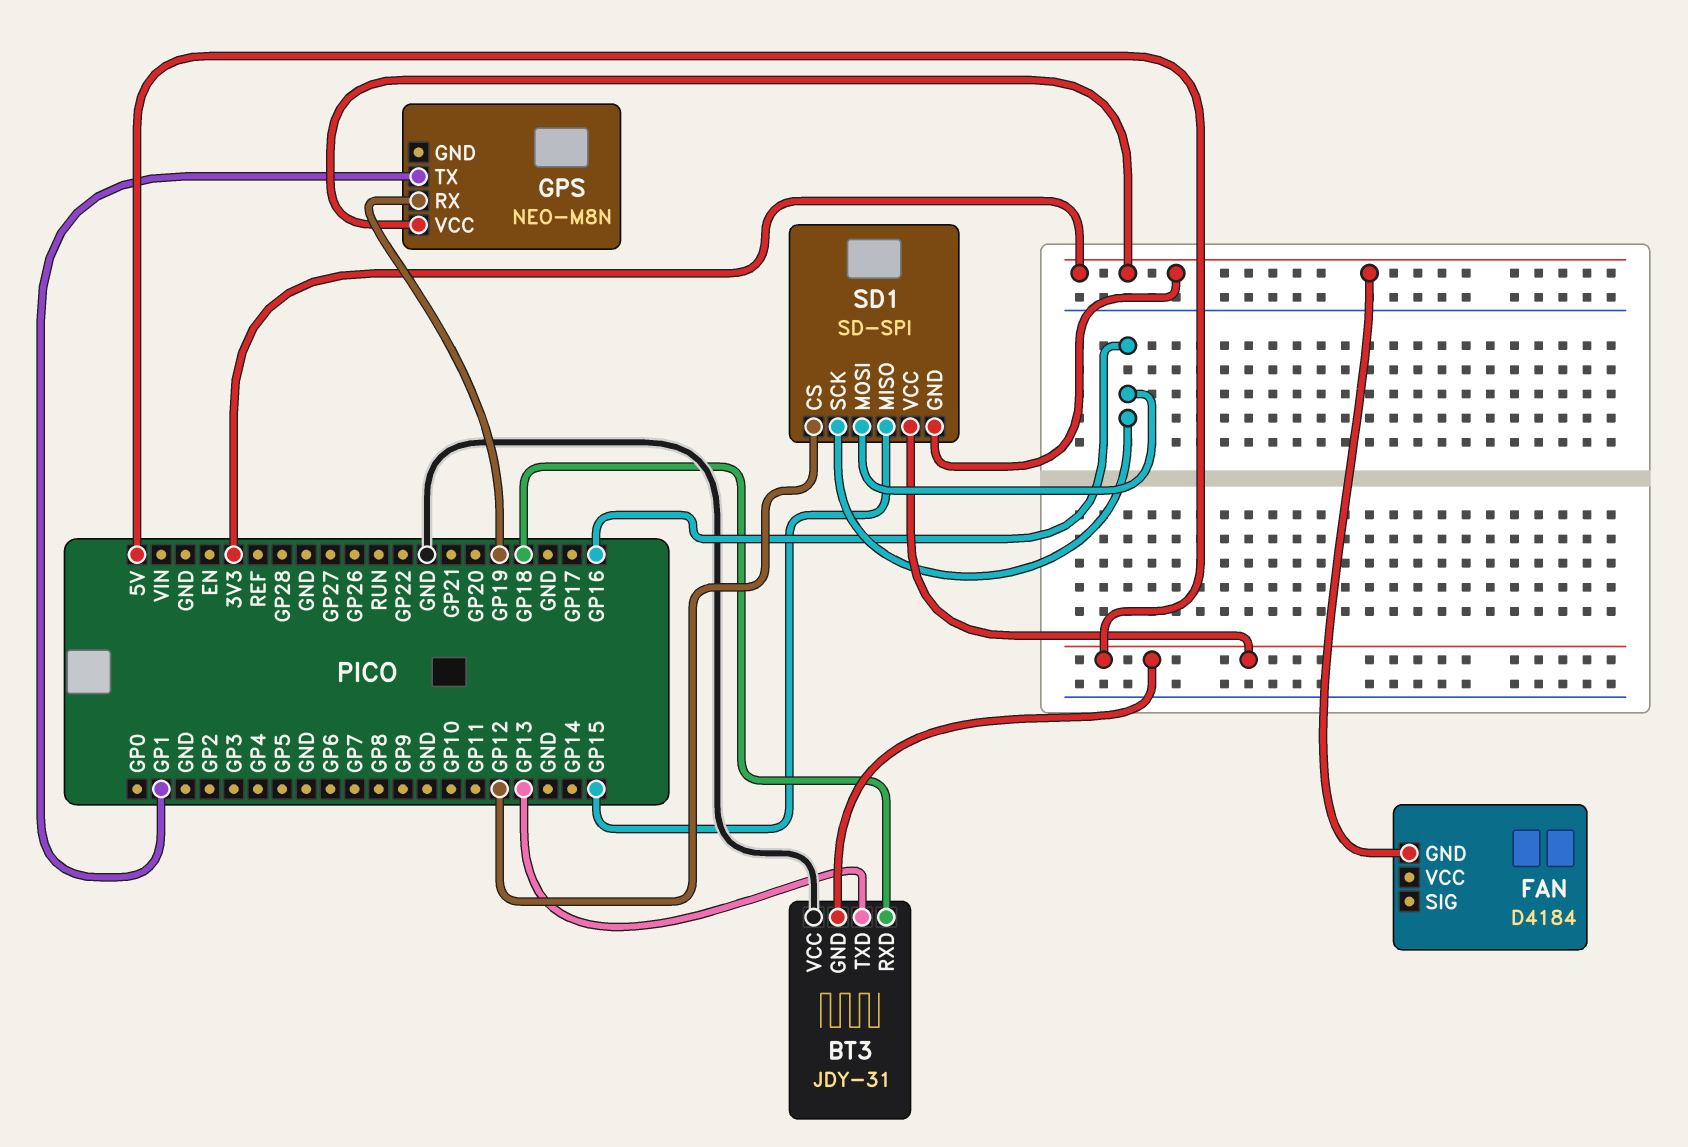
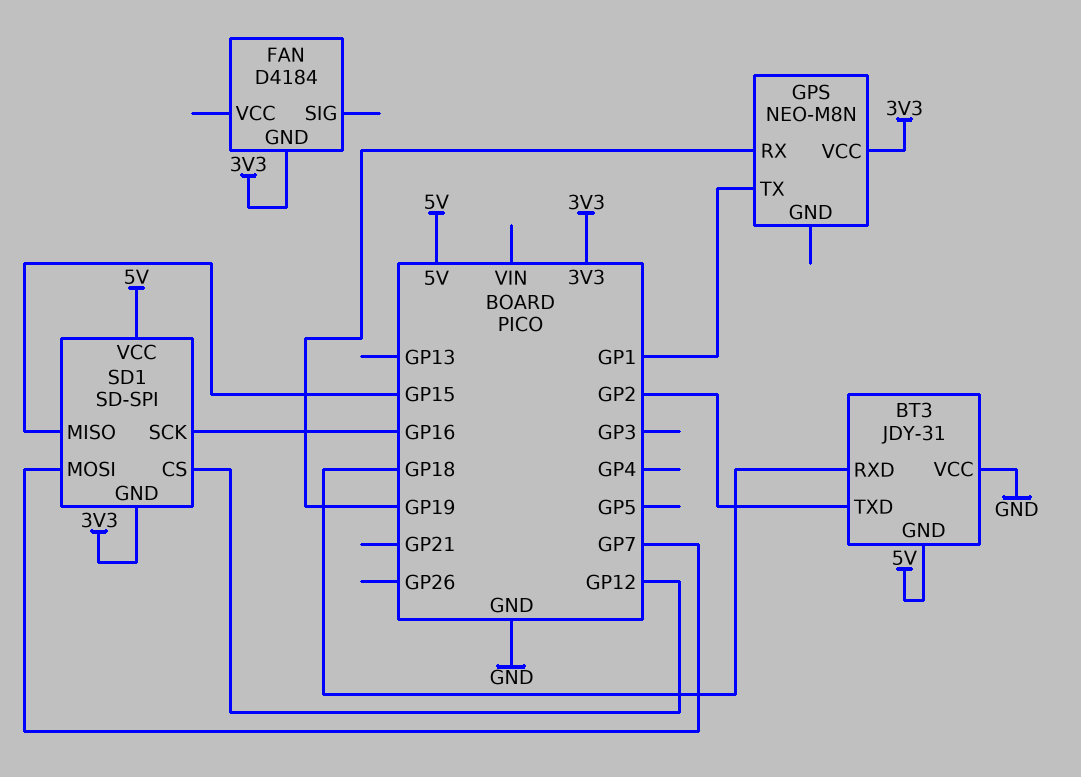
BT3 pin TXD: GP13 -> GP2
SD1 pin MOSI: GP16 -> GP7

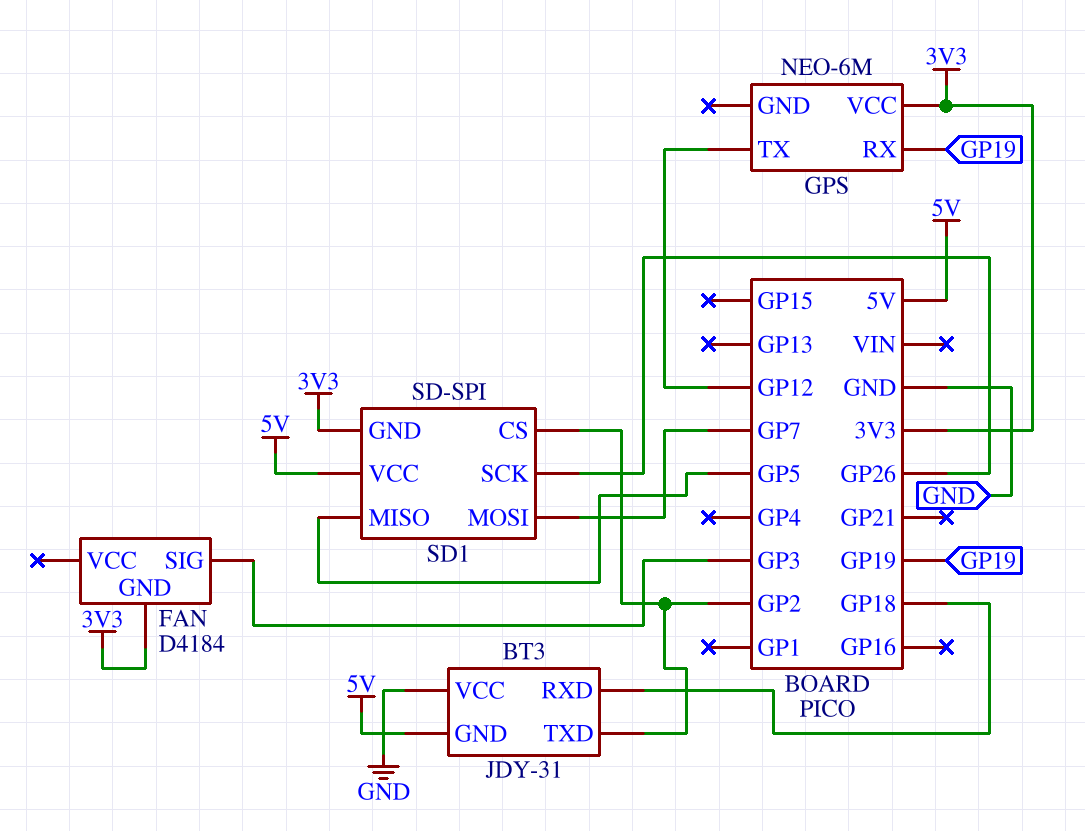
FAN pin SIG: none -> GP3
GPS: NEO-M8N -> NEO-6M
GPS pin TX: GP1 -> GP12
SD1 pin CS: GP12 -> GP2
SD1 pin MISO: GP15 -> GP5
SD1 pin SCK: GP16 -> GP26

